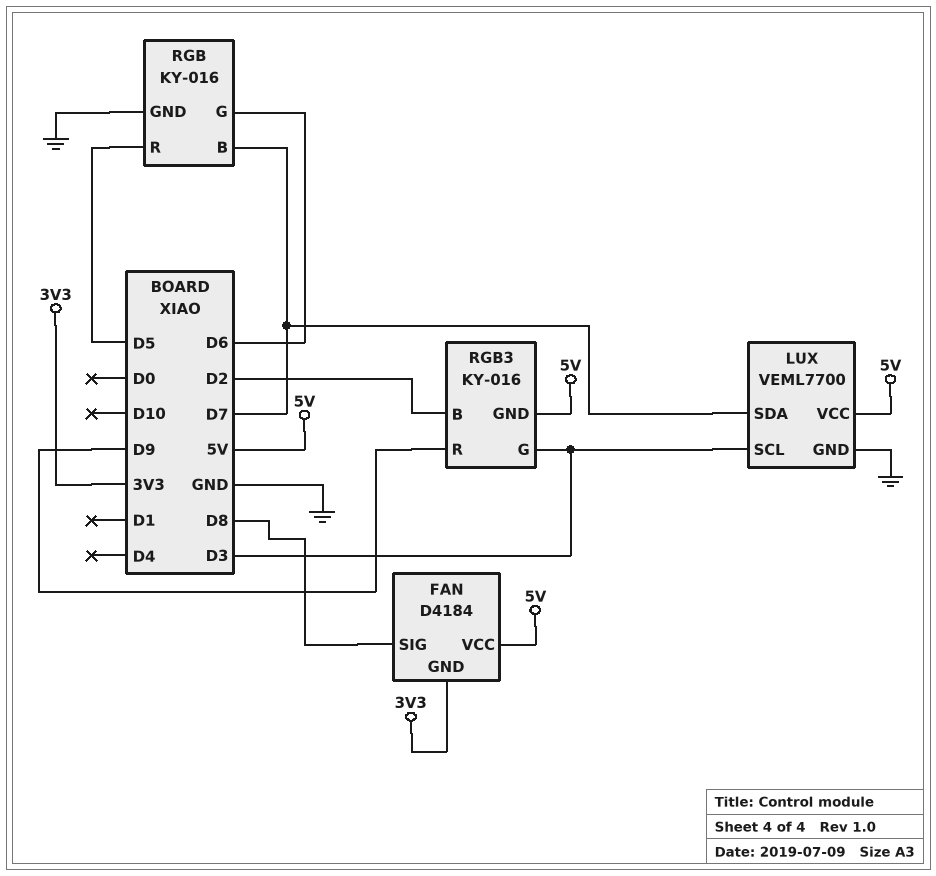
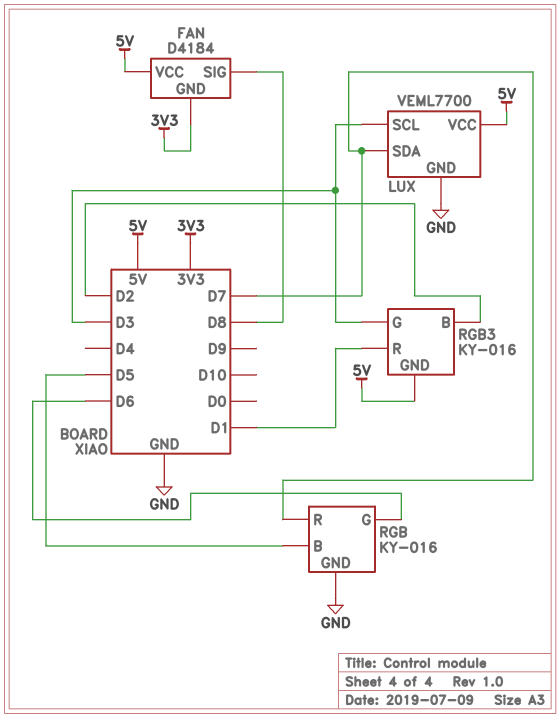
RGB pin B: D7 -> D5
RGB pin R: D5 -> D7
RGB3 pin R: D9 -> D1

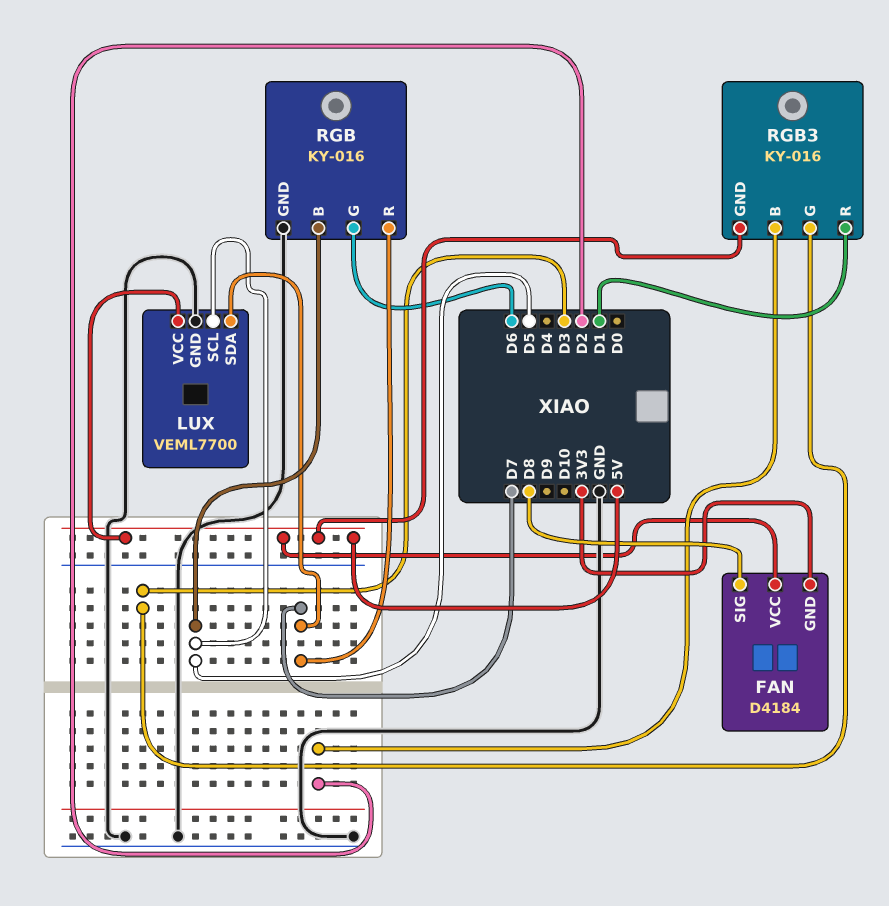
LUX pin SCL: D3 -> D5

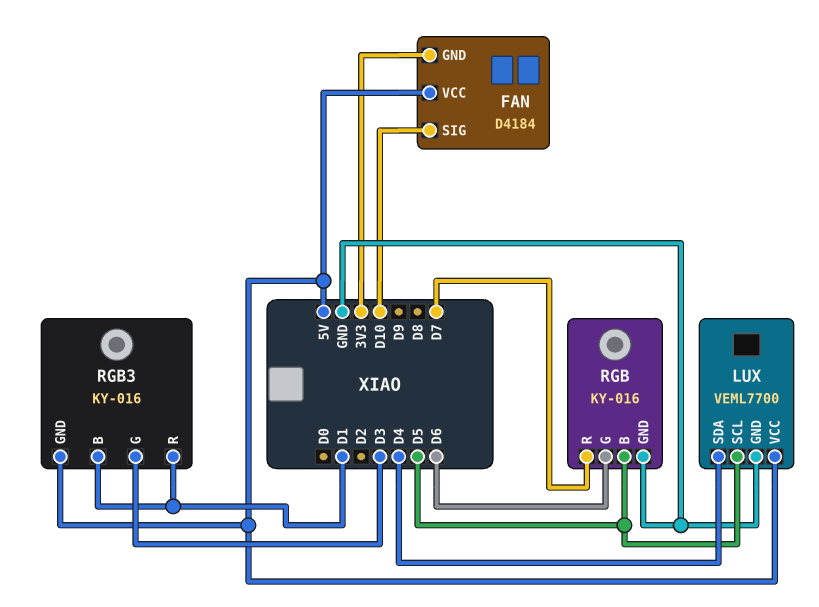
FAN pin SIG: D8 -> D10
LUX pin SDA: D7 -> D4
RGB3 pin B: D2 -> D1

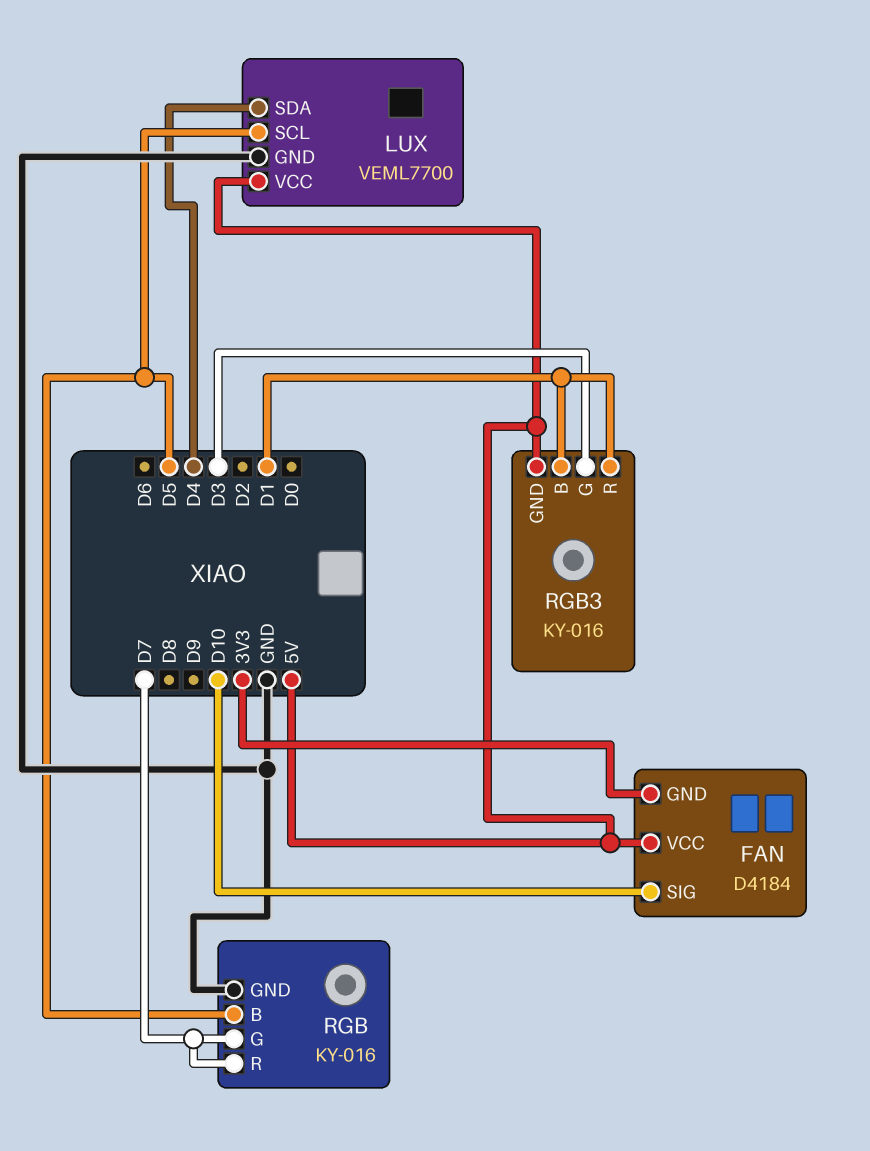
RGB pin G: D6 -> D7

